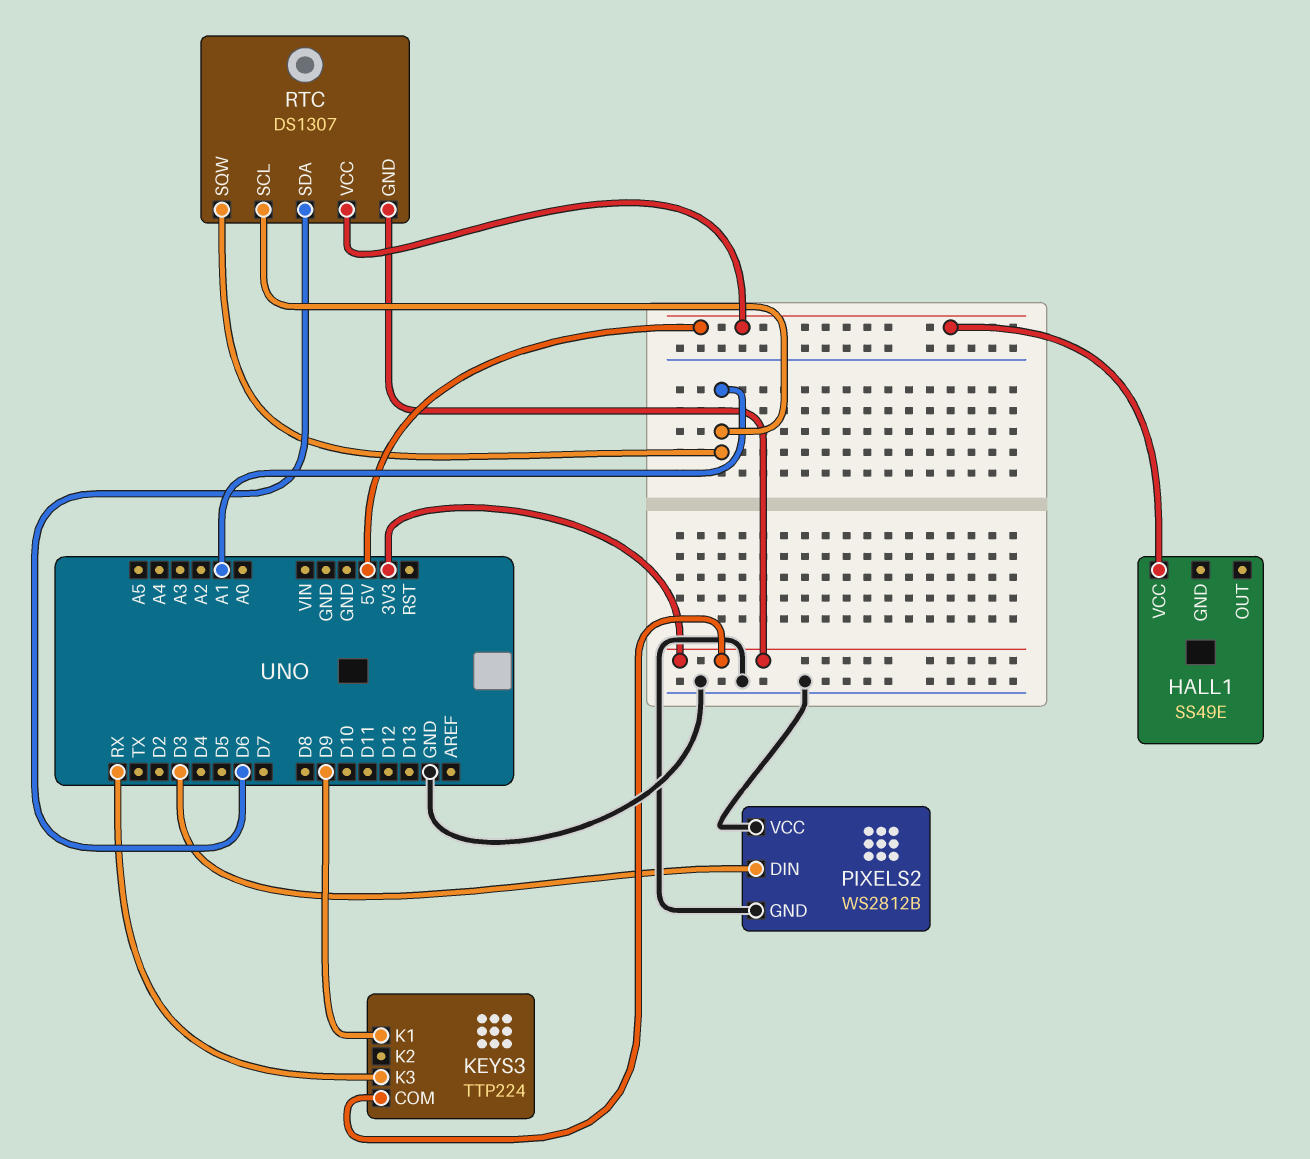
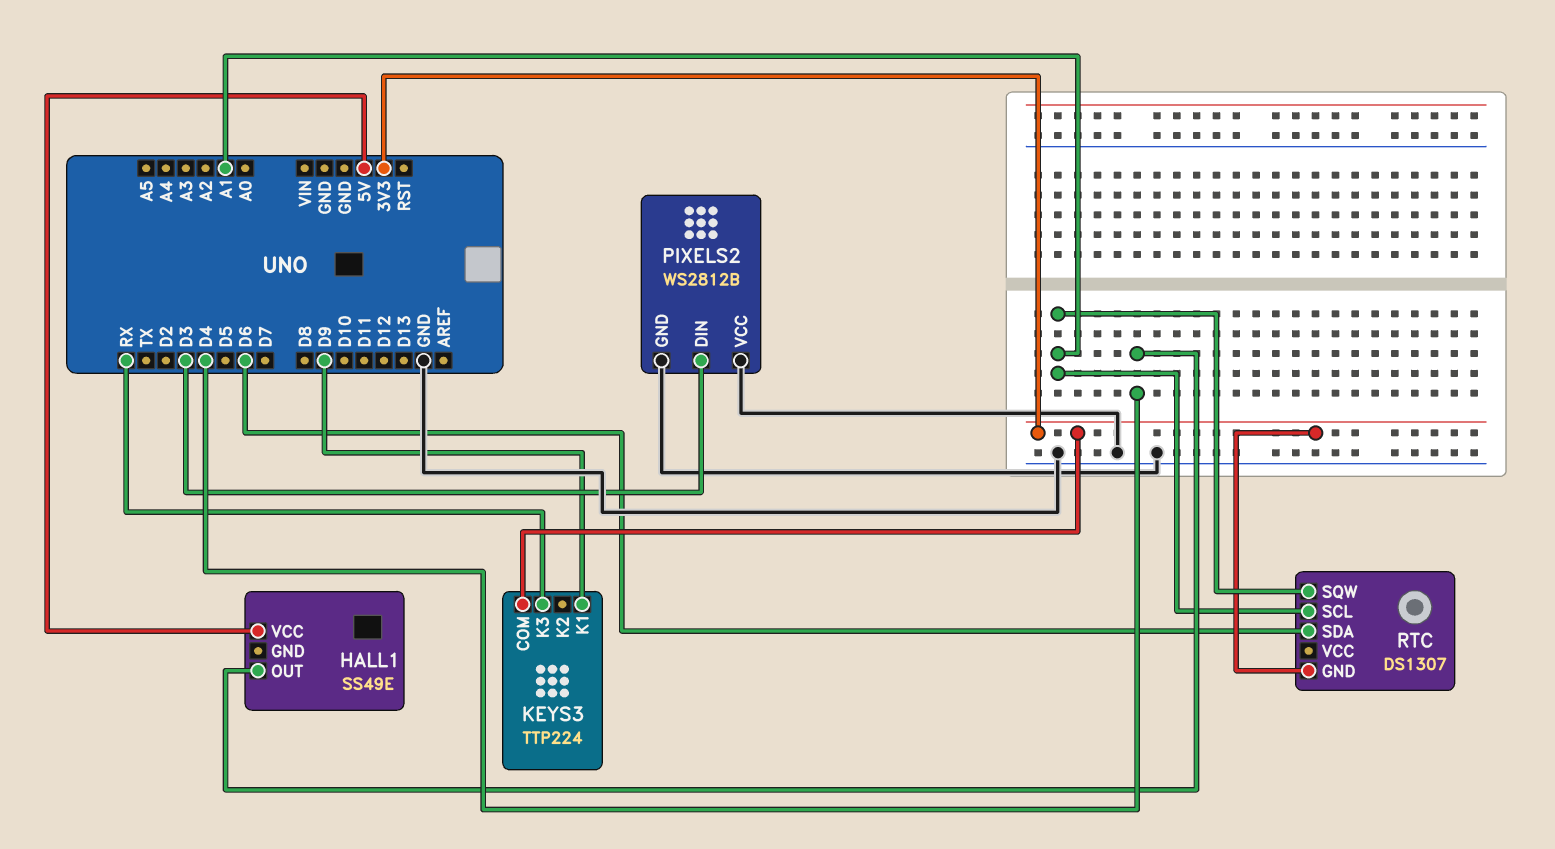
HALL1 pin OUT: none -> D4
RTC pin VCC: 5V -> none

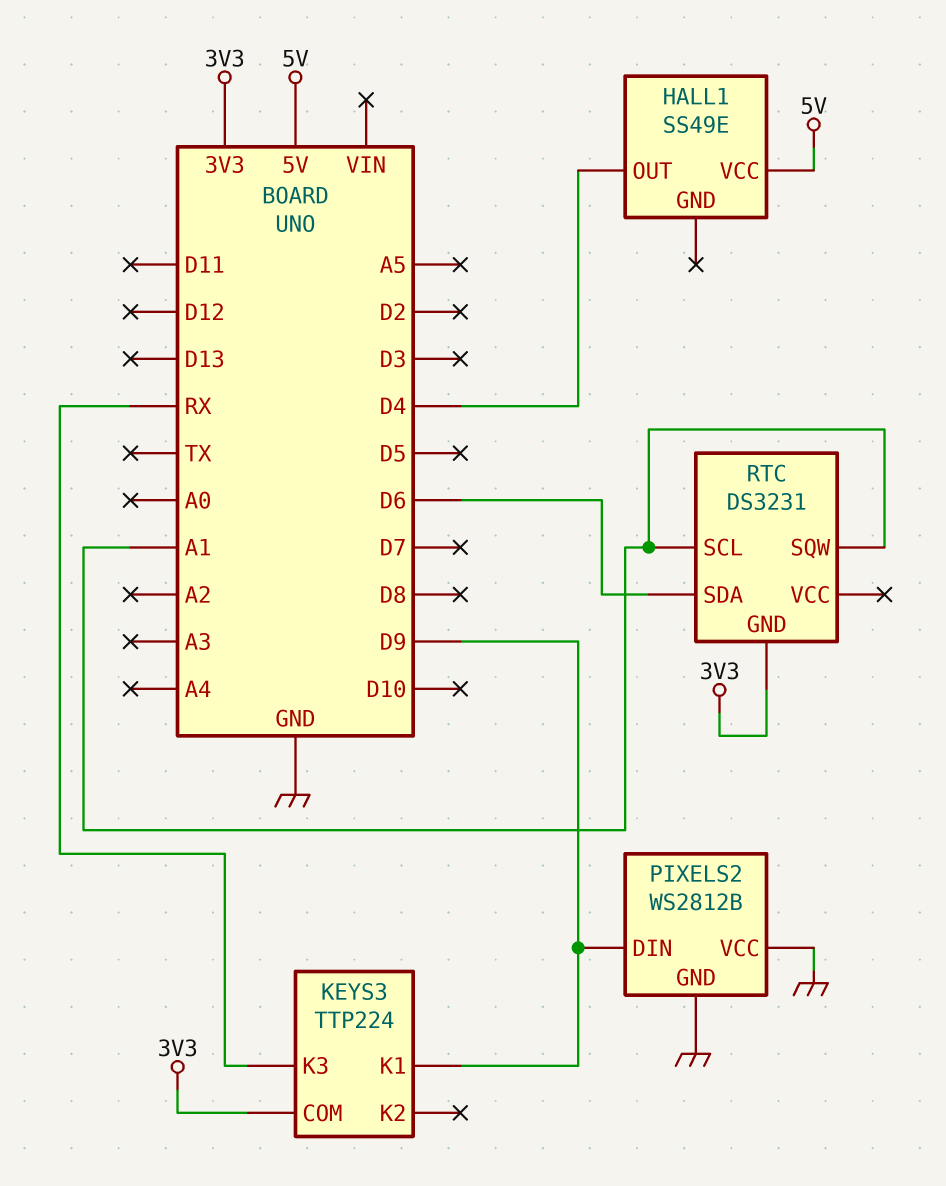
PIXELS2 pin DIN: D3 -> D9
RTC: DS1307 -> DS3231

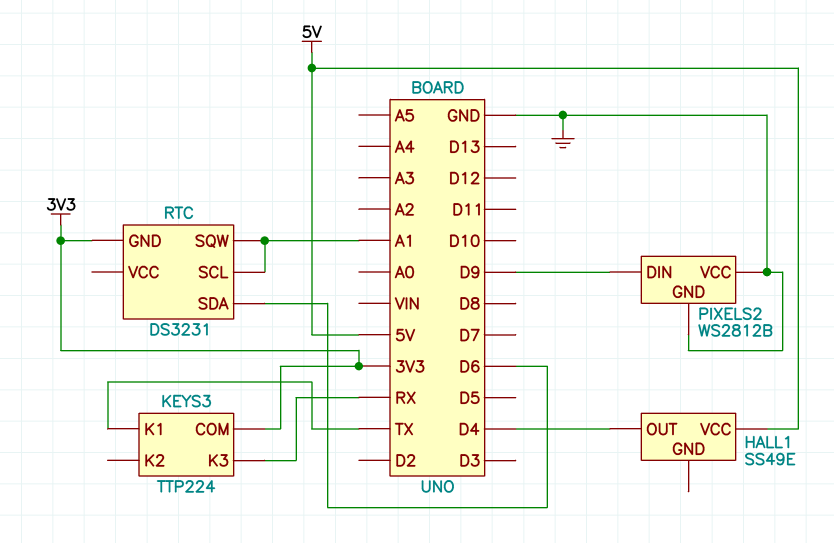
KEYS3 pin K1: D9 -> TX

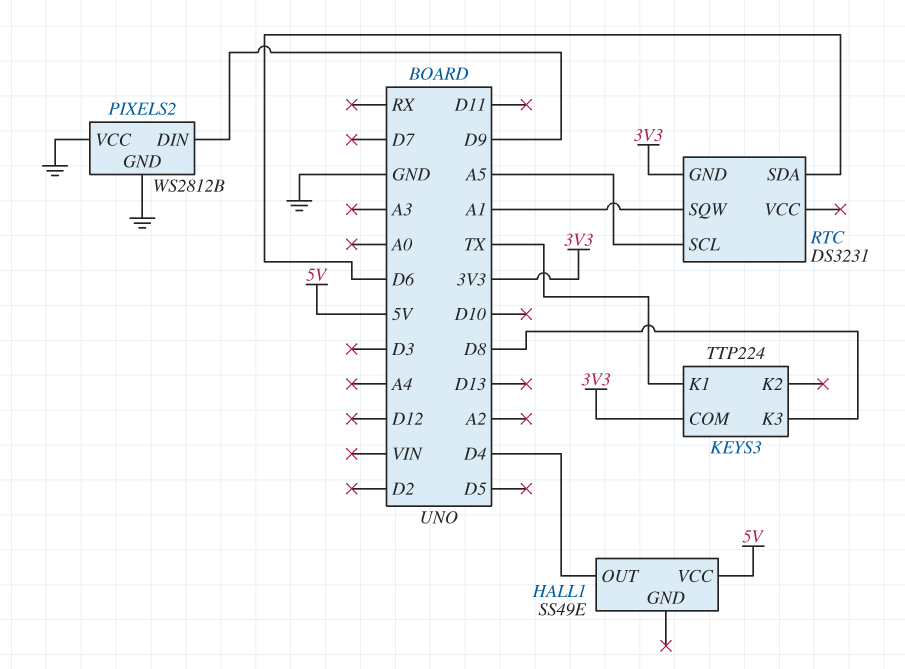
KEYS3 pin K3: RX -> D8
RTC pin SCL: A1 -> A5

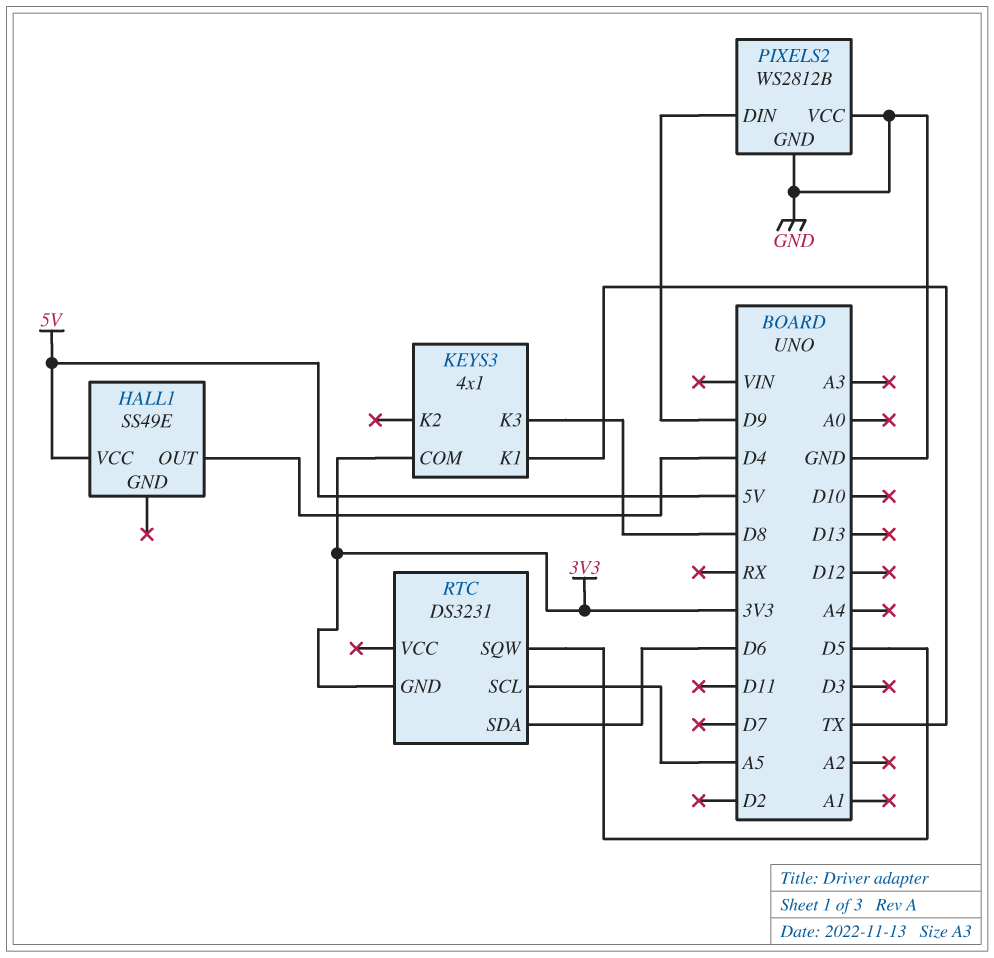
KEYS3: TTP224 -> 4x1
RTC pin SQW: A1 -> D5

